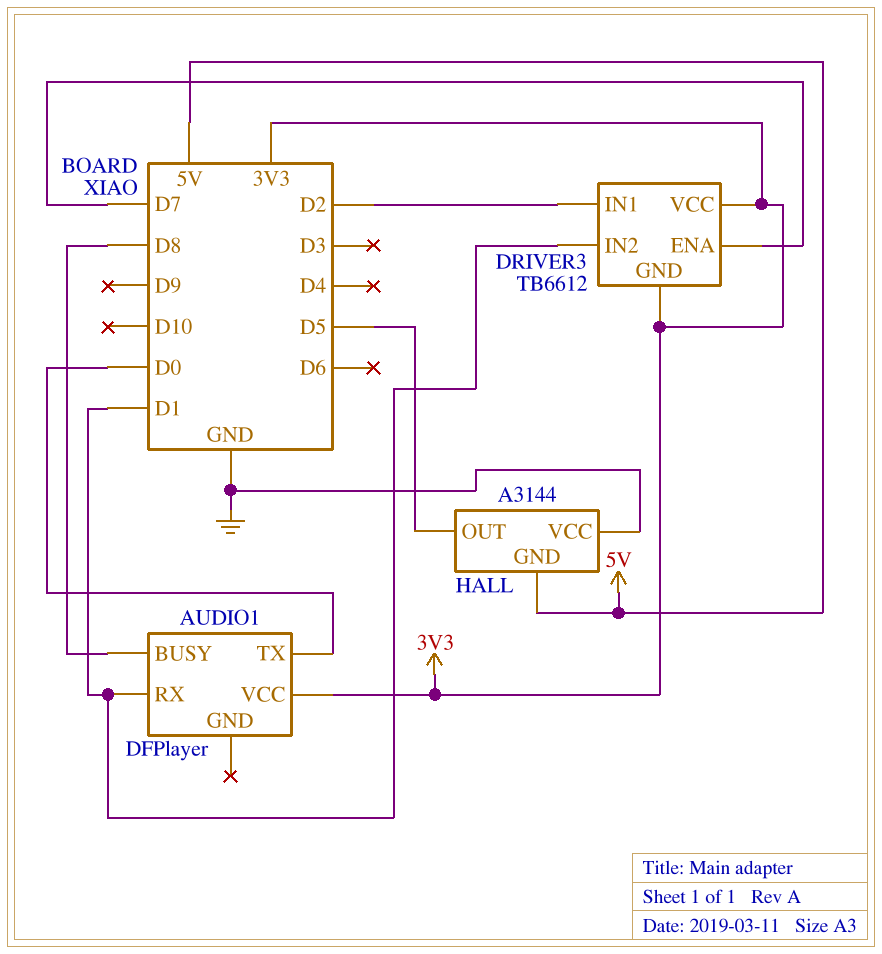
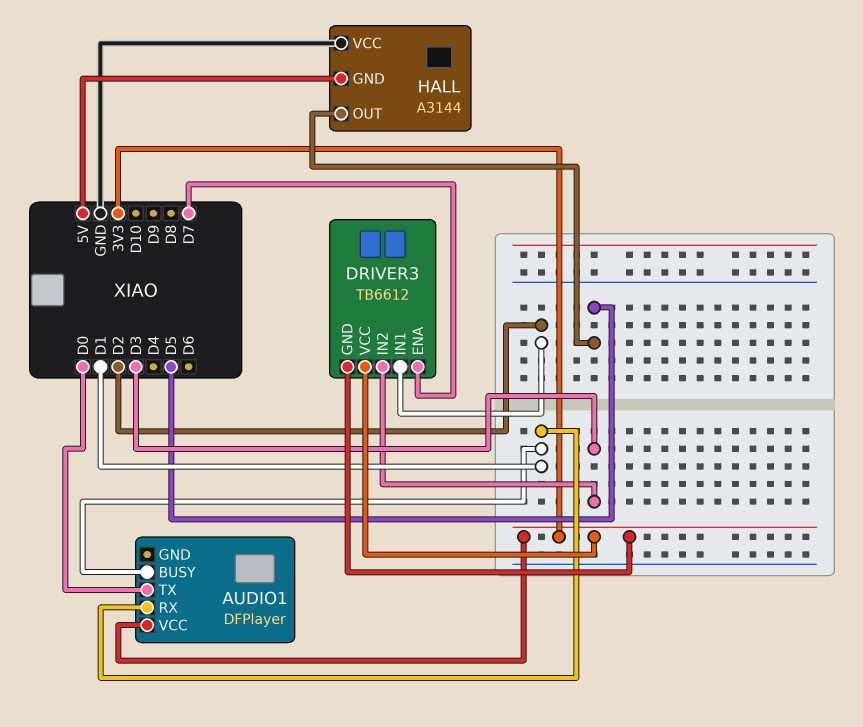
AUDIO1 pin BUSY: D8 -> D1
DRIVER3 pin IN2: D1 -> D3

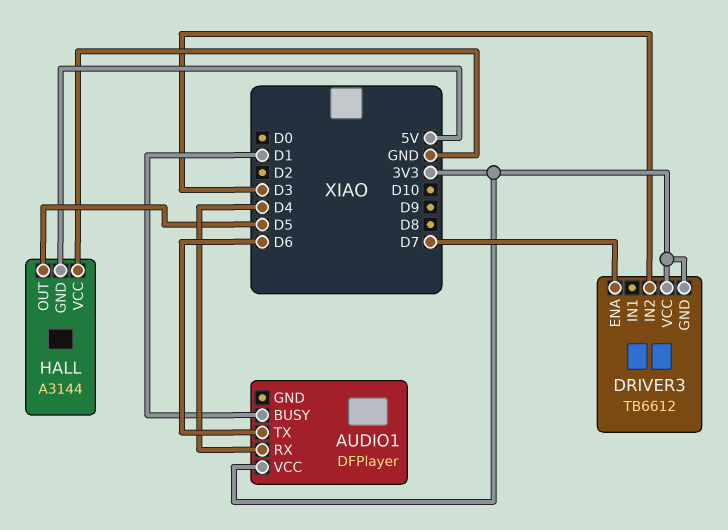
AUDIO1 pin RX: D1 -> D4
AUDIO1 pin TX: D0 -> D6
DRIVER3 pin IN1: D2 -> none

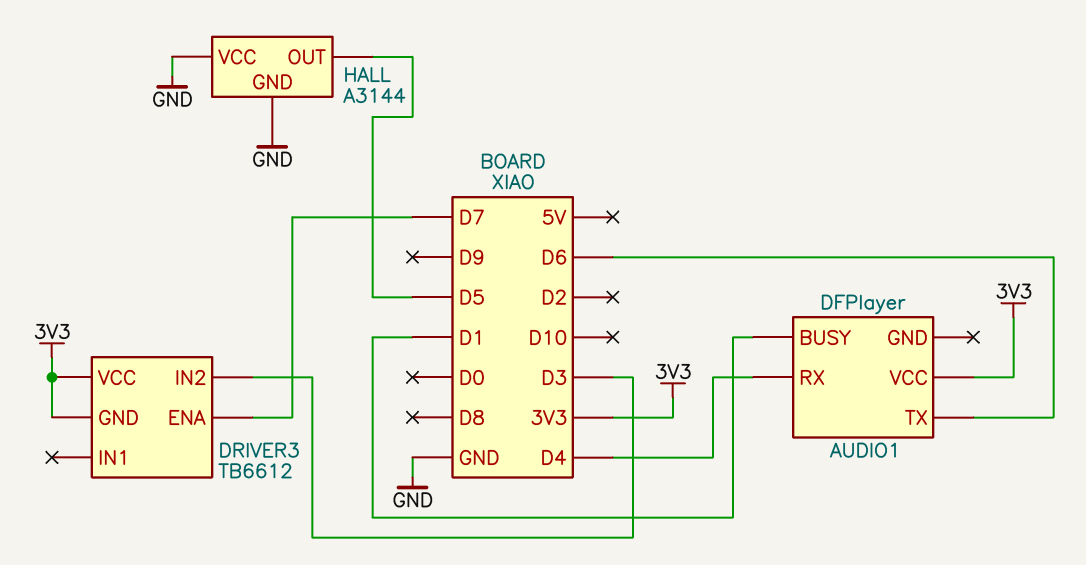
HALL pin GND: 5V -> GND

